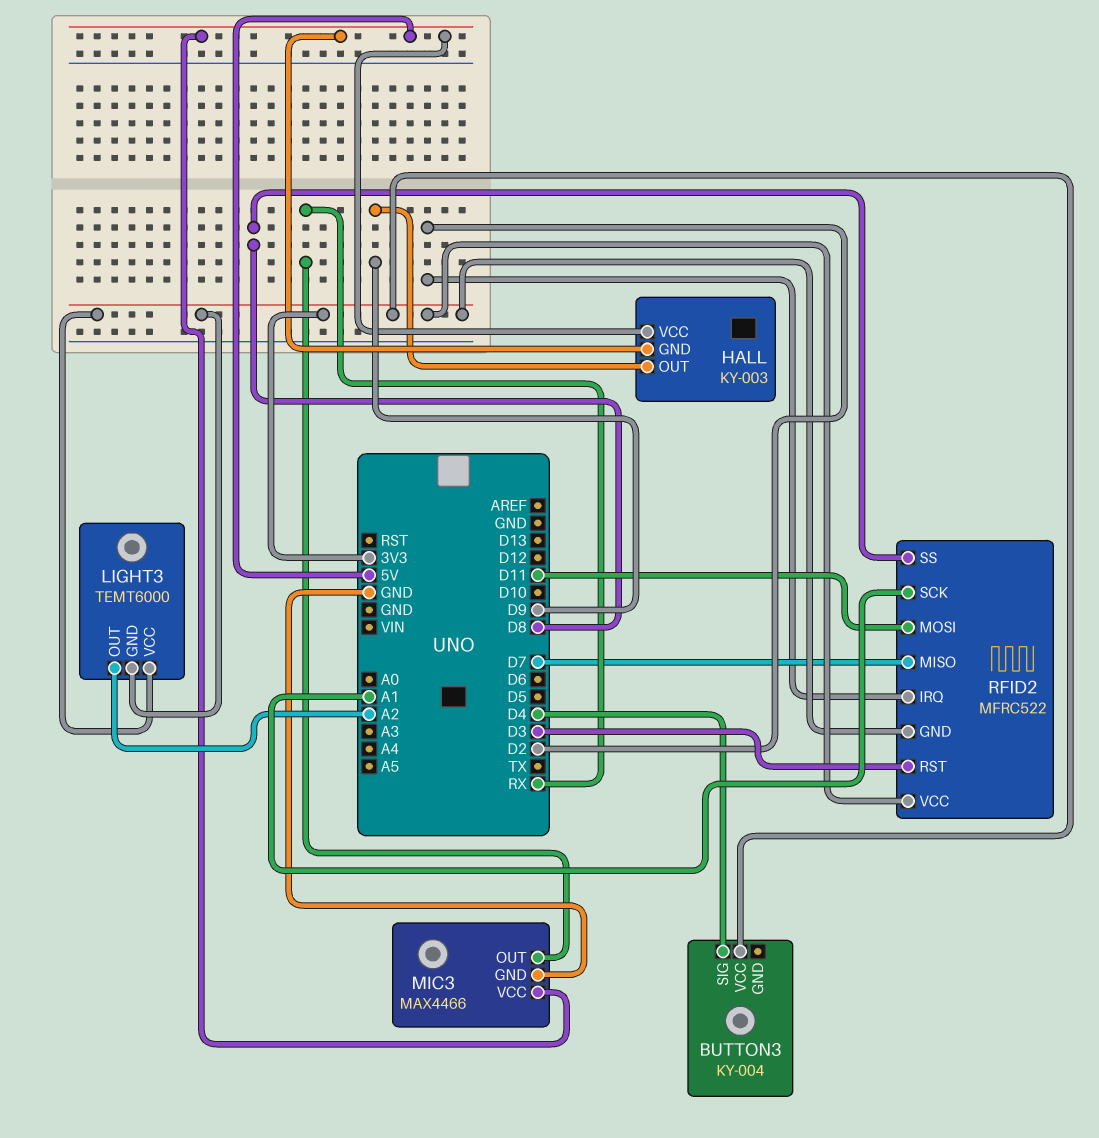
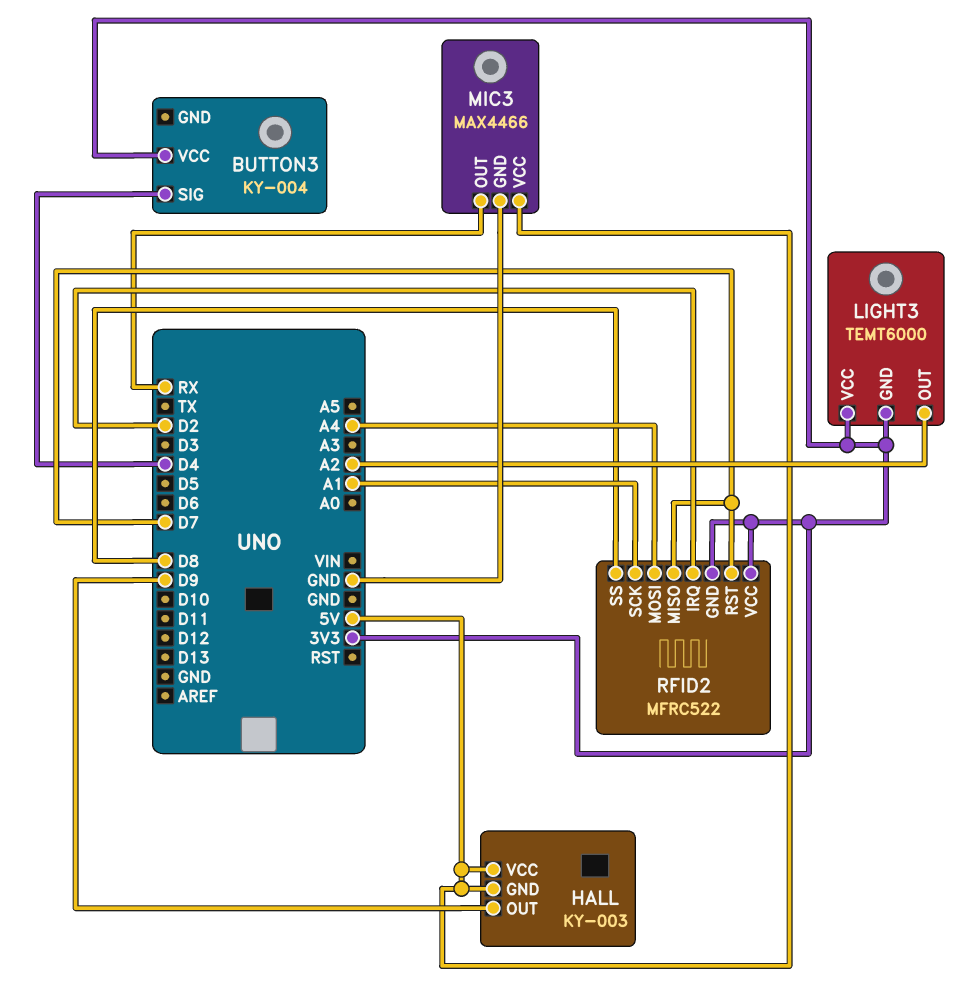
RFID2 pin MOSI: D11 -> A4
RFID2 pin RST: D3 -> D7

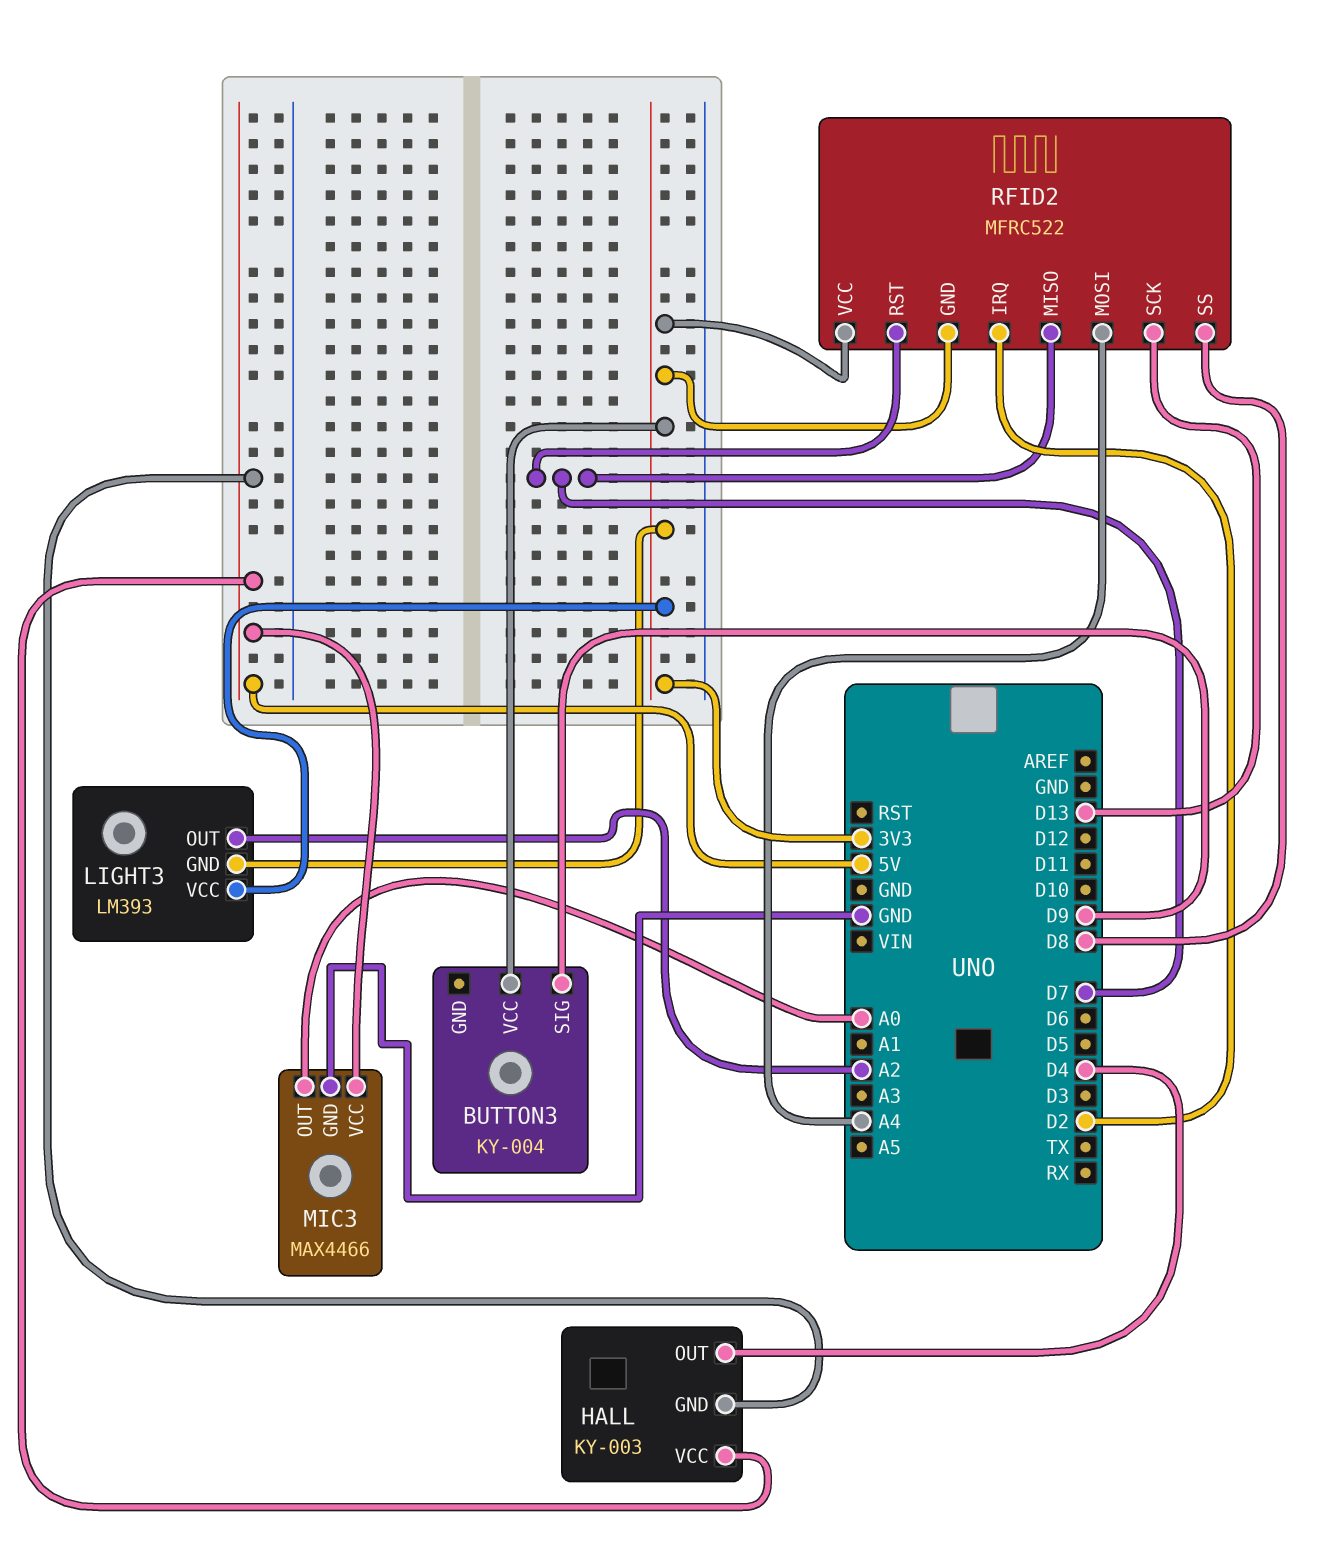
BUTTON3 pin SIG: D4 -> D9
HALL pin OUT: D9 -> D4
LIGHT3: TEMT6000 -> LM393
MIC3 pin OUT: RX -> A0
RFID2 pin SCK: A1 -> D13

